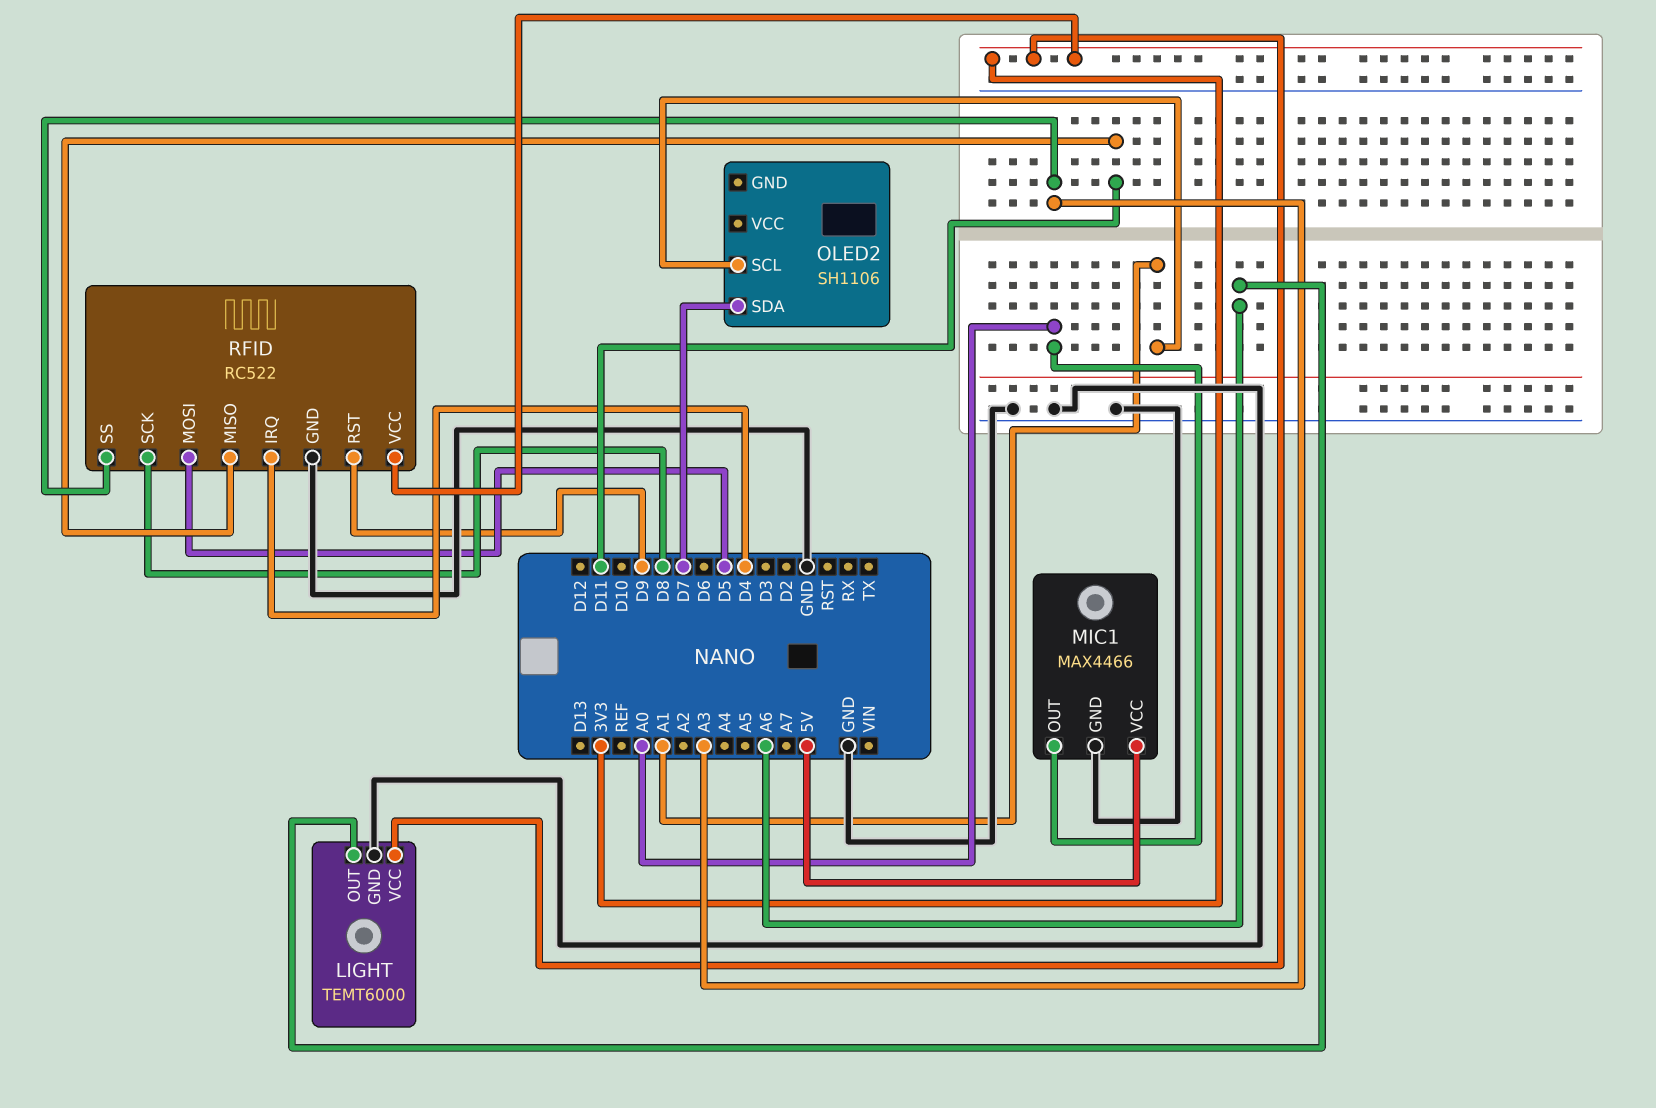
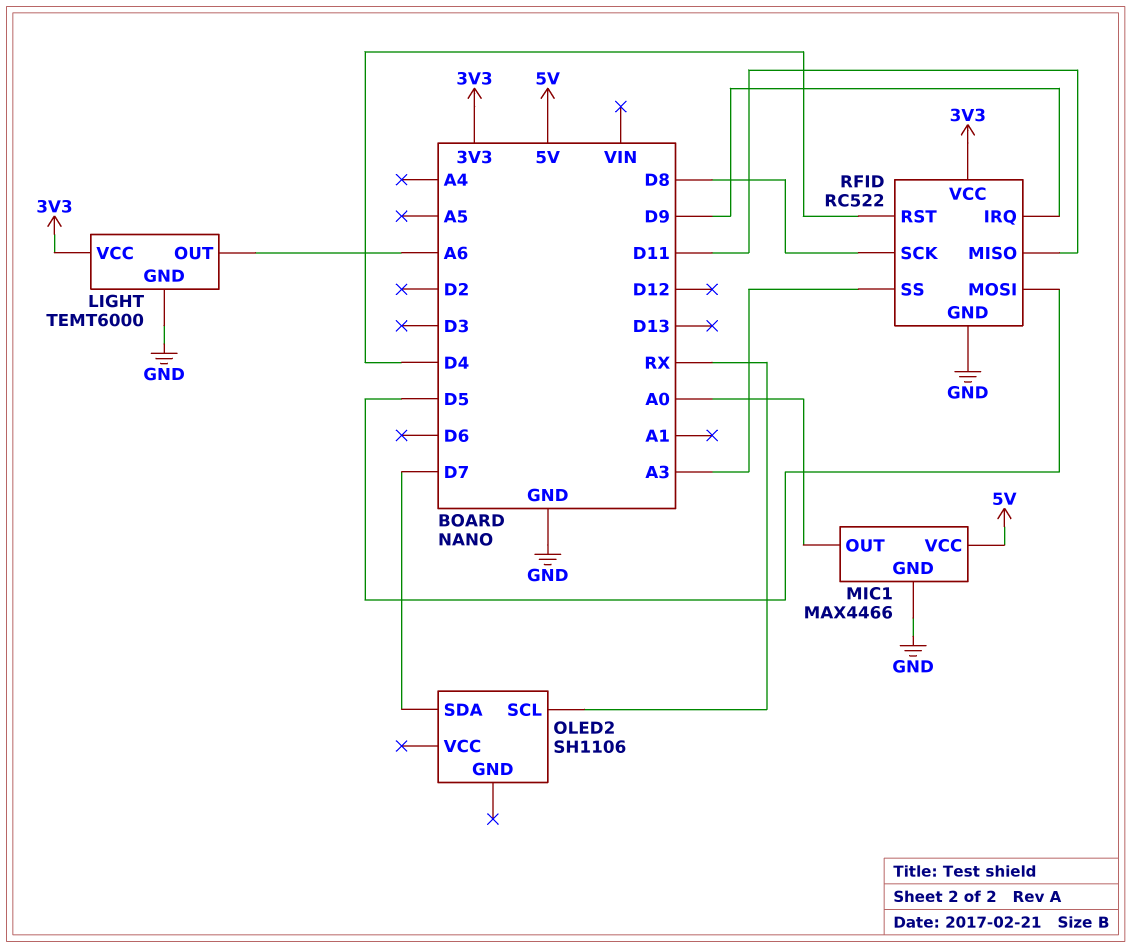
OLED2 pin SCL: A1 -> RX
RFID pin IRQ: D4 -> D9
RFID pin RST: D9 -> D4

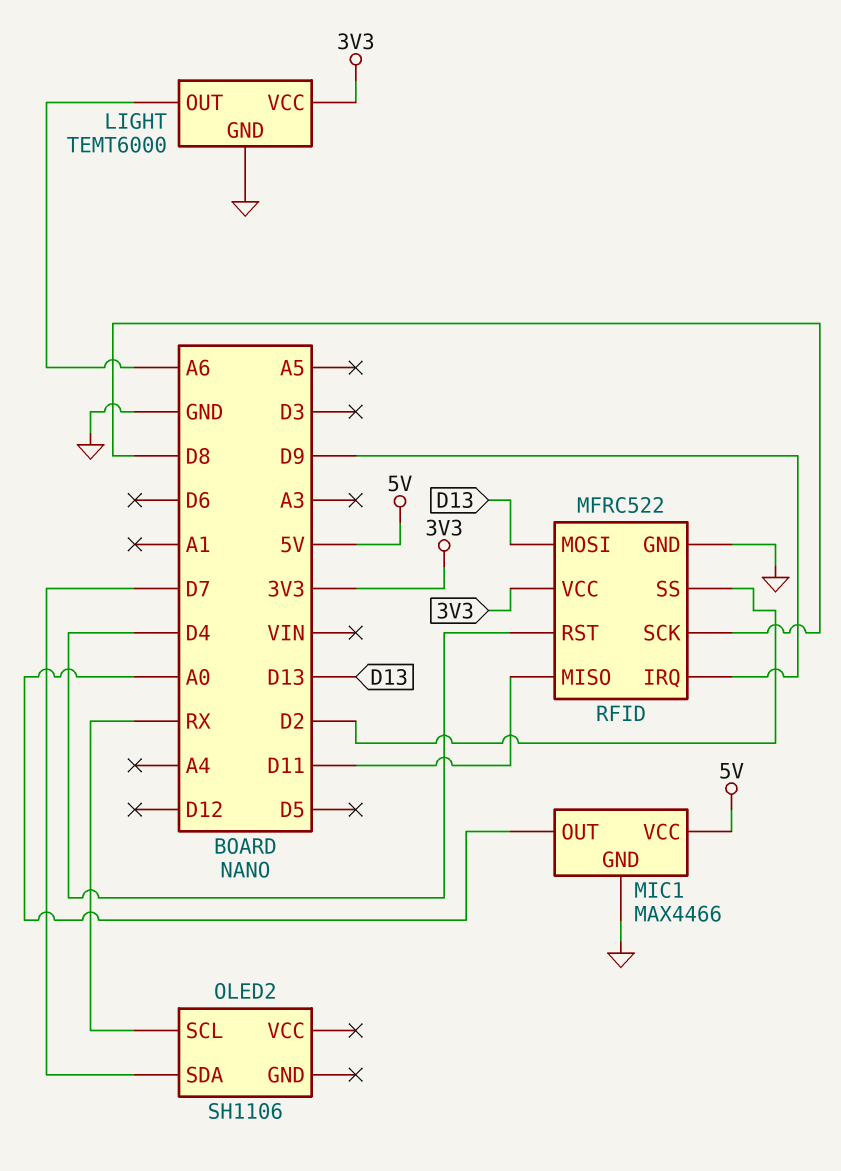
RFID: RC522 -> MFRC522
RFID pin MOSI: D5 -> D13
RFID pin SS: A3 -> D2

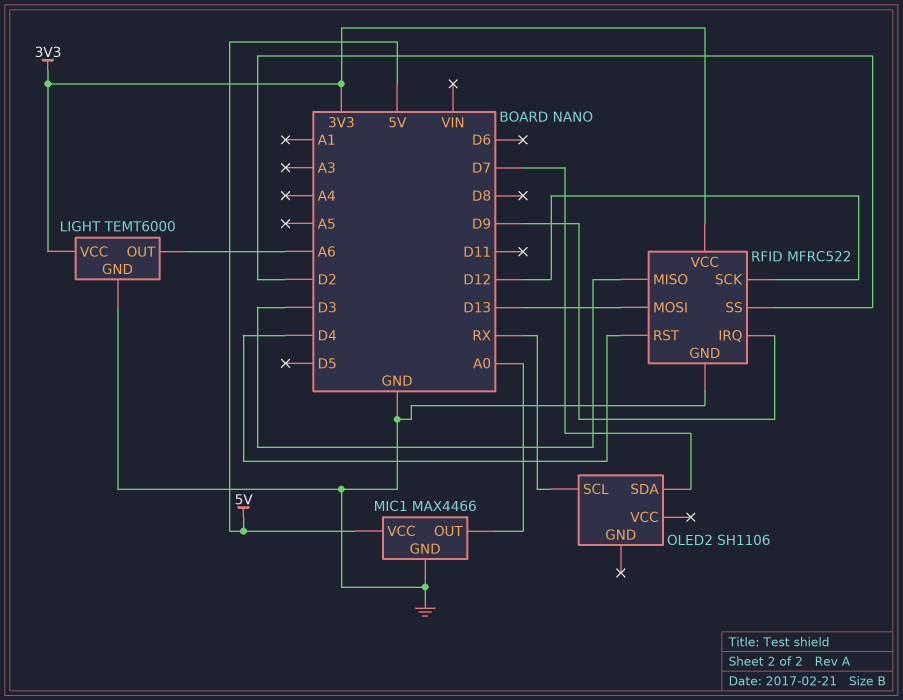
RFID pin MISO: D11 -> D3
RFID pin SCK: D8 -> D12

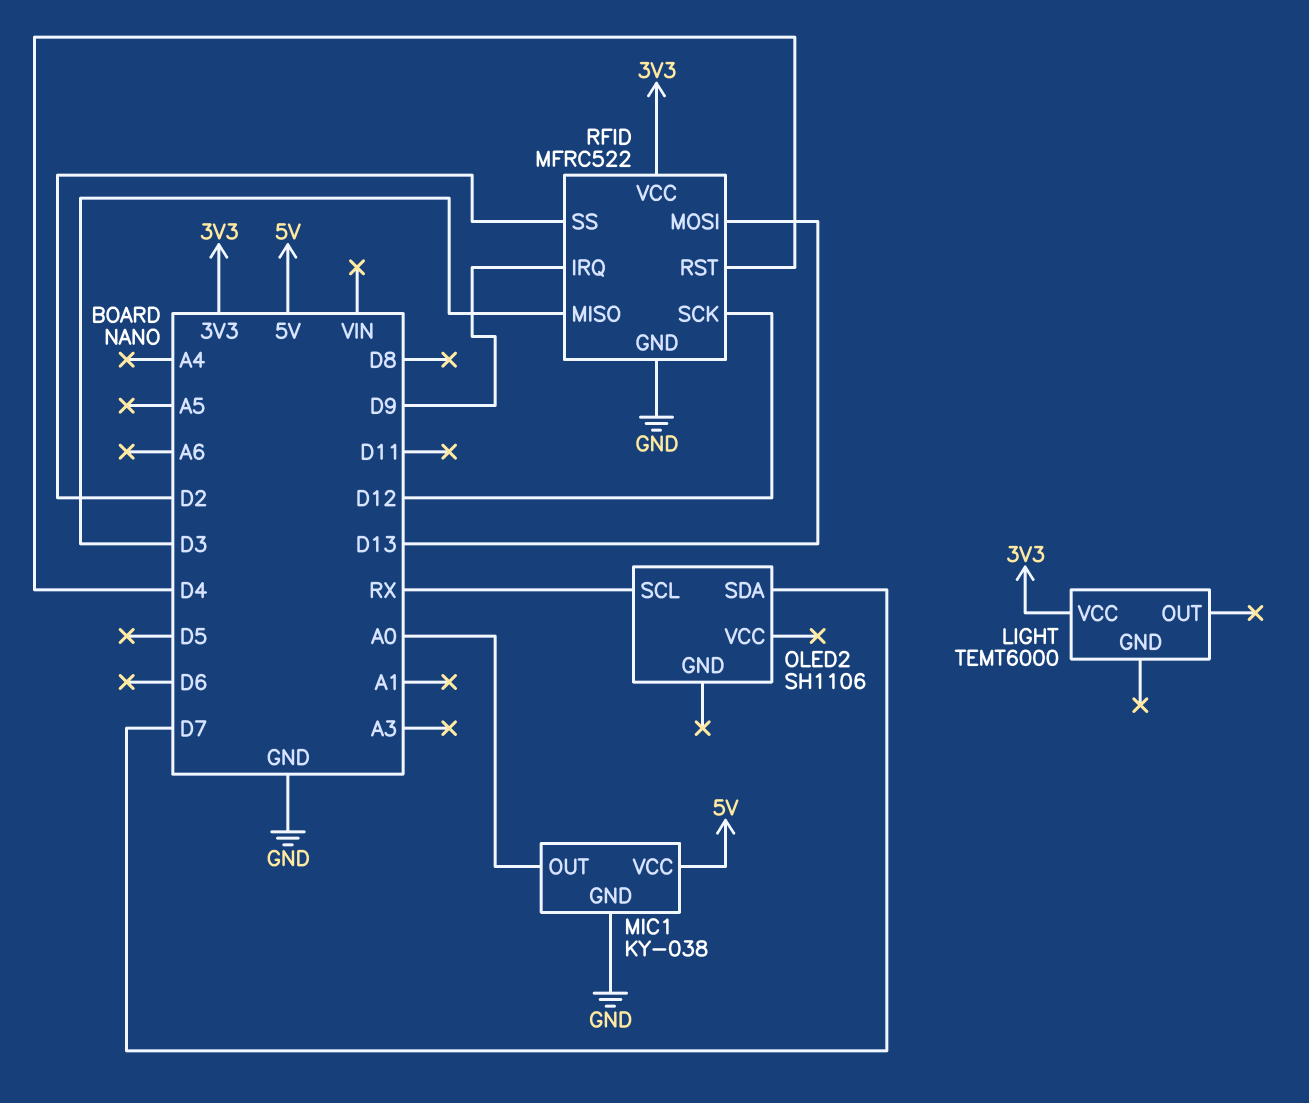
LIGHT pin GND: GND -> none
LIGHT pin OUT: A6 -> none
MIC1: MAX4466 -> KY-038

